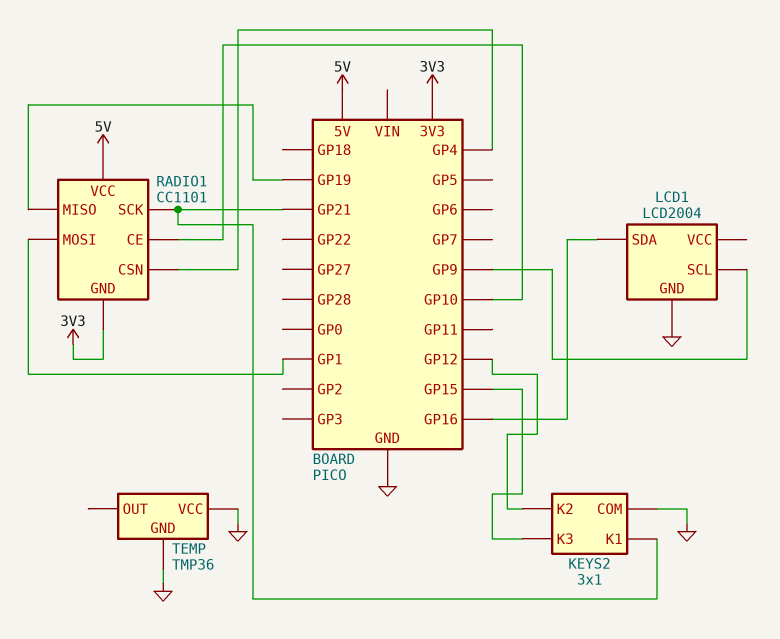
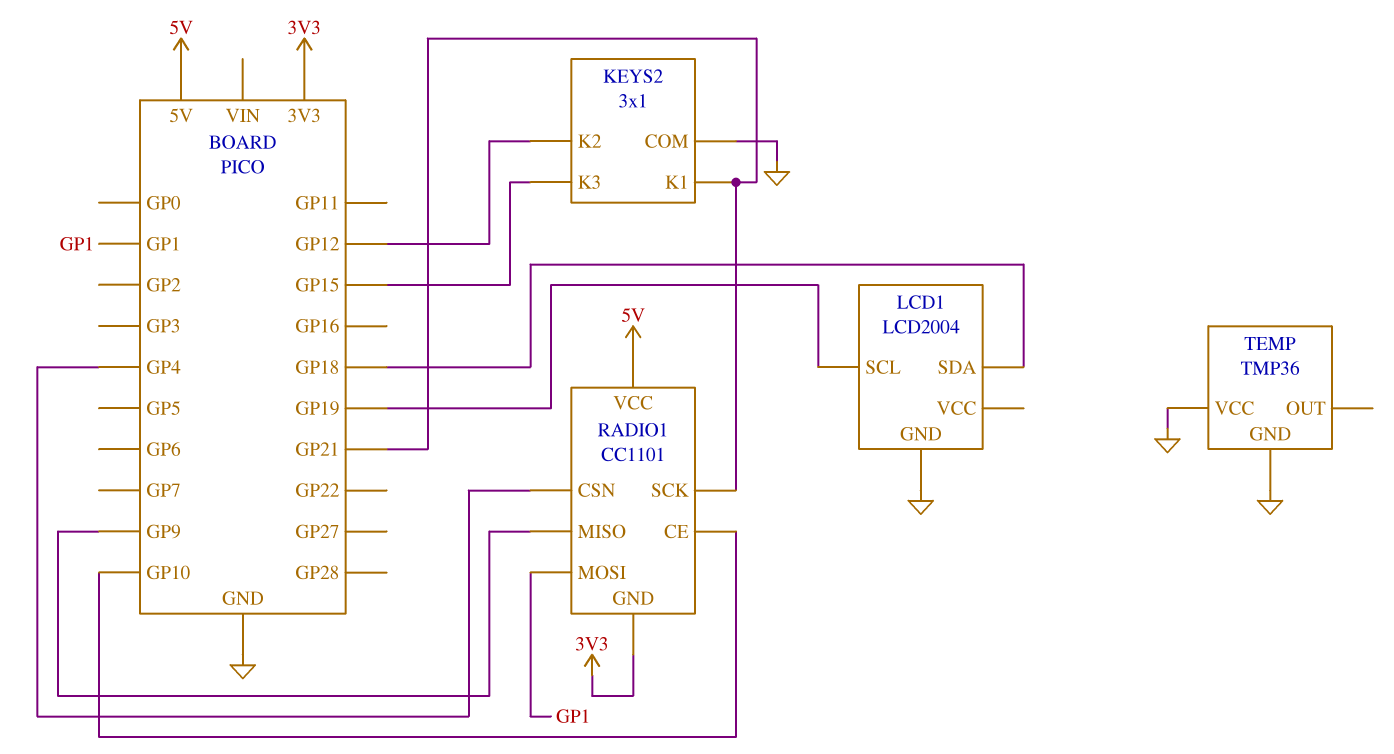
LCD1 pin SCL: GP9 -> GP19
LCD1 pin SDA: GP16 -> GP18
RADIO1 pin MISO: GP19 -> GP9

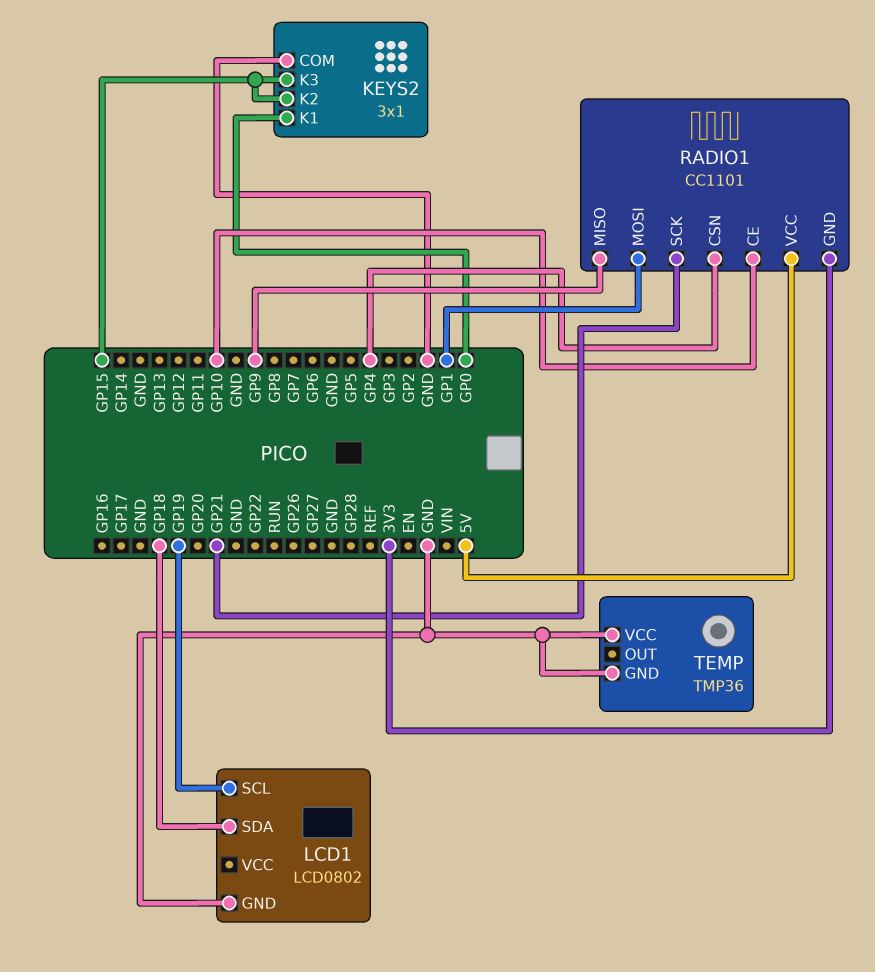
KEYS2 pin K1: GP21 -> GP0
KEYS2 pin K2: GP12 -> GP15
LCD1: LCD2004 -> LCD0802

